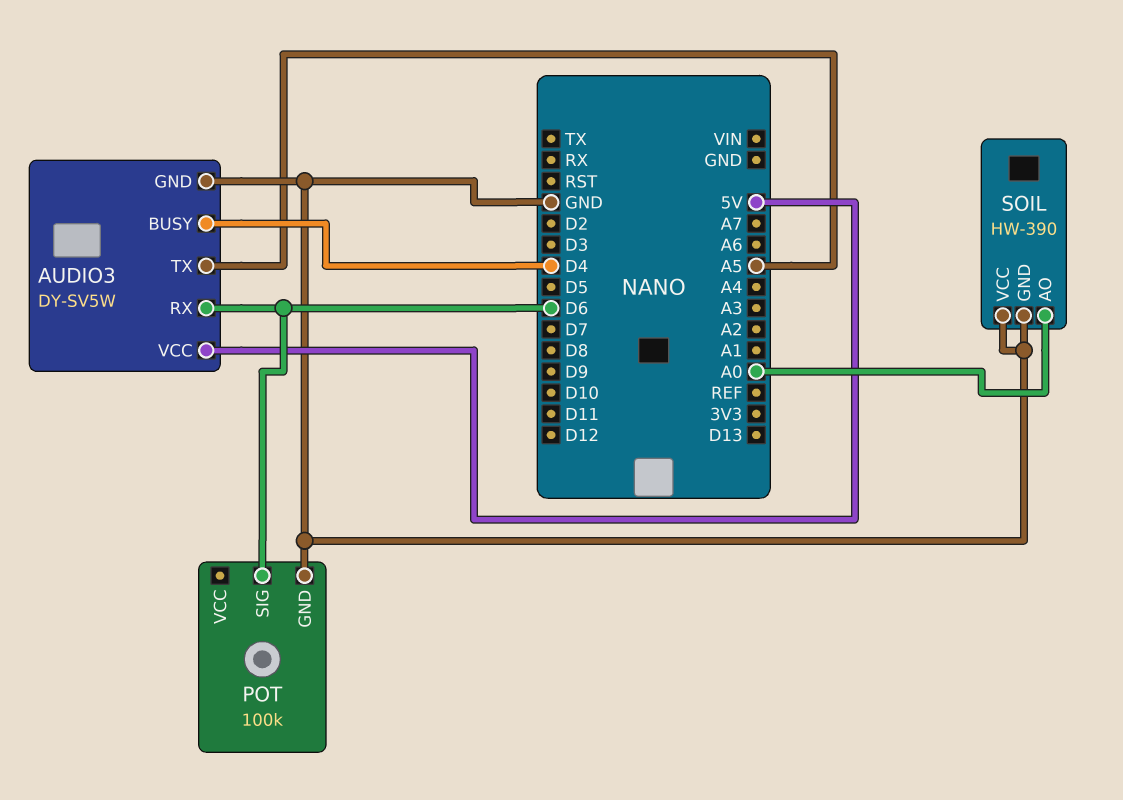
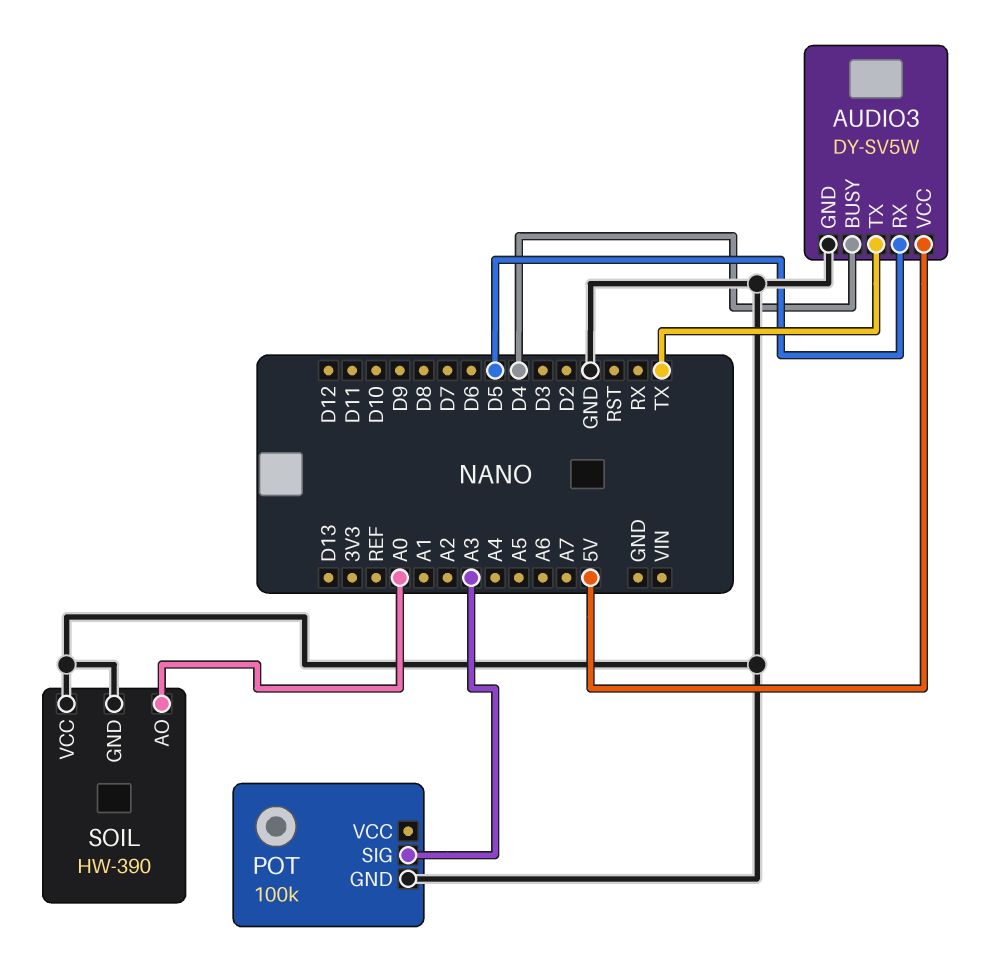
AUDIO3 pin RX: D6 -> D5
AUDIO3 pin TX: A5 -> TX
POT pin SIG: D6 -> A3

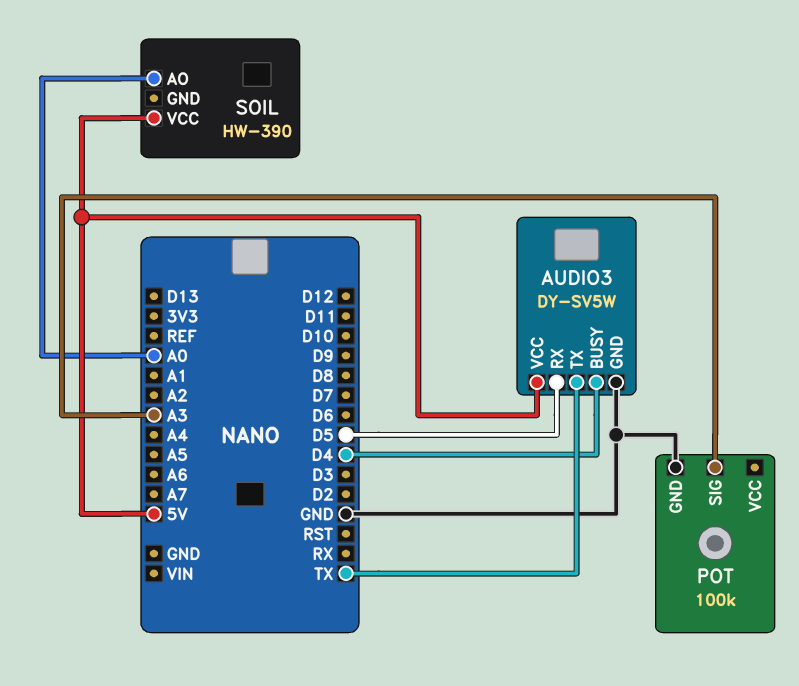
SOIL pin GND: GND -> none
SOIL pin VCC: GND -> 5V

